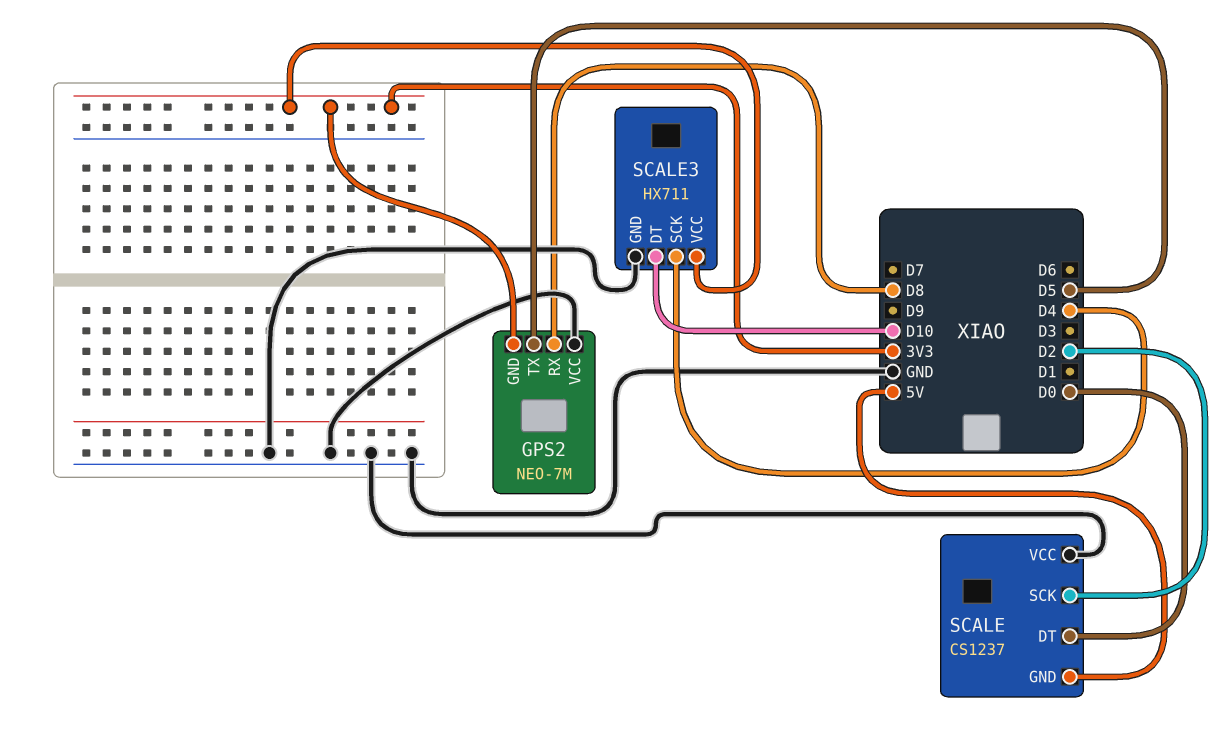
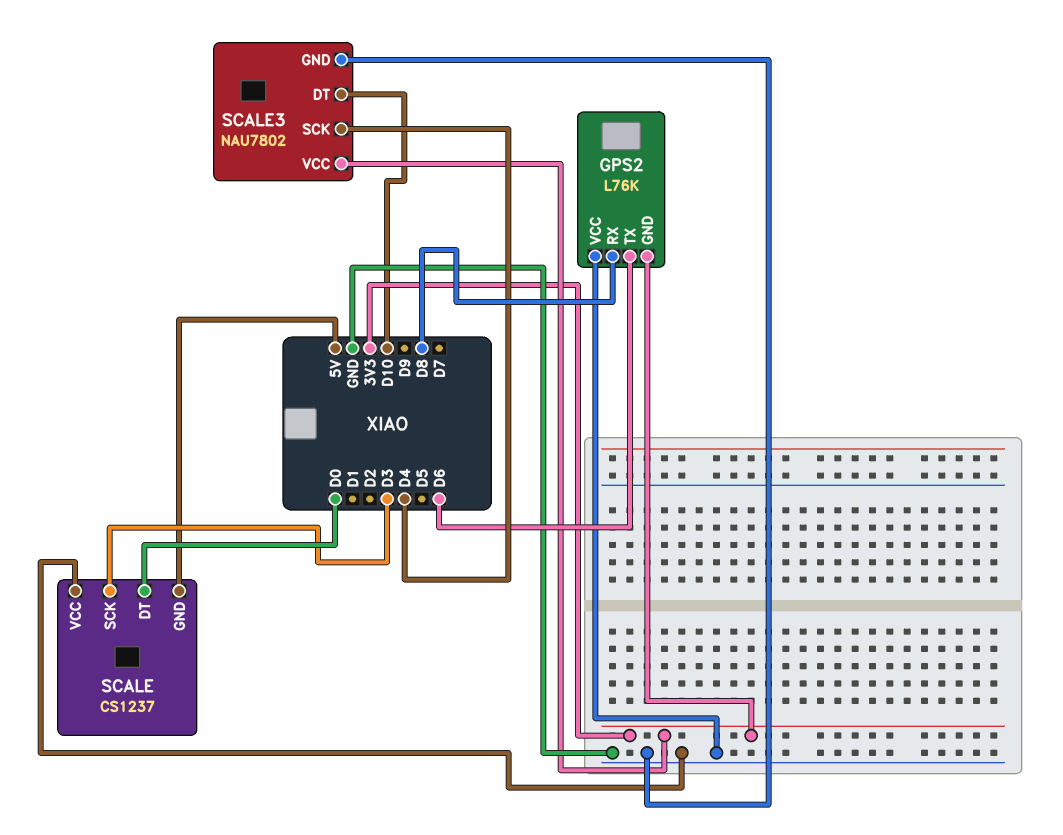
GPS2: NEO-7M -> L76K
GPS2 pin TX: D5 -> D6
SCALE pin SCK: D2 -> D3
SCALE3: HX711 -> NAU7802

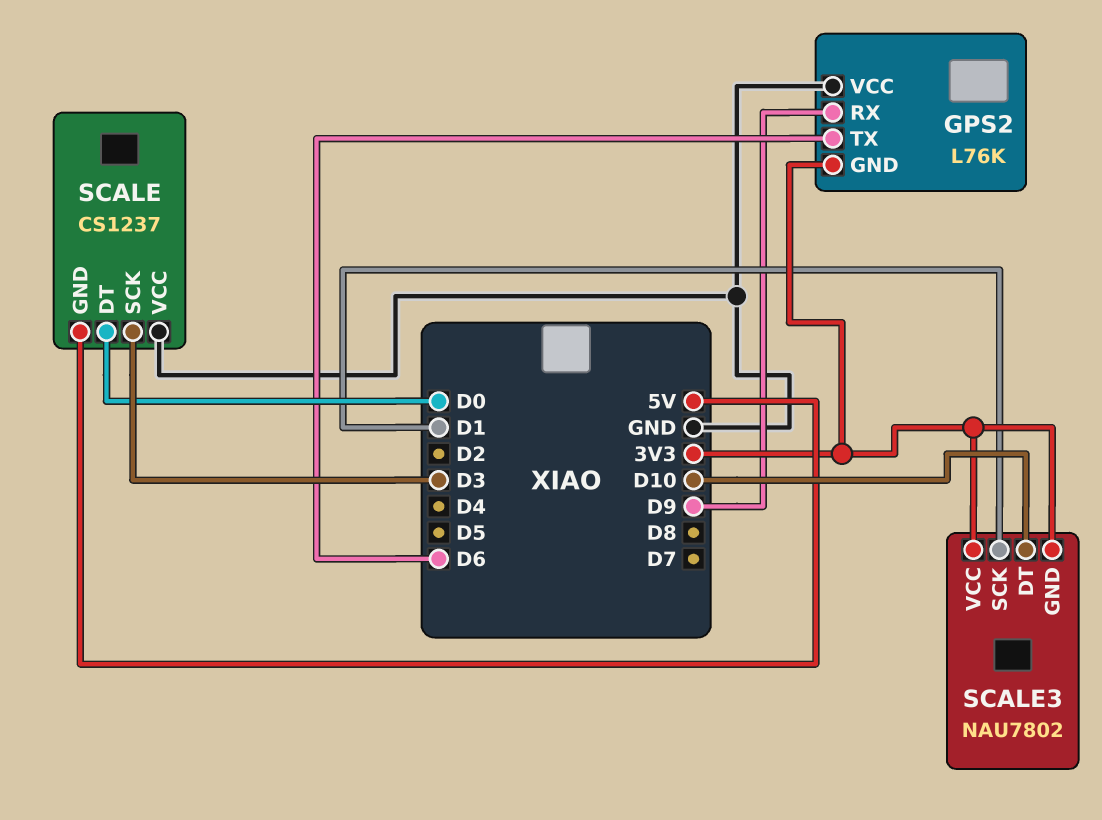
GPS2 pin RX: D8 -> D9
SCALE3 pin GND: GND -> 3V3
SCALE3 pin SCK: D4 -> D1

